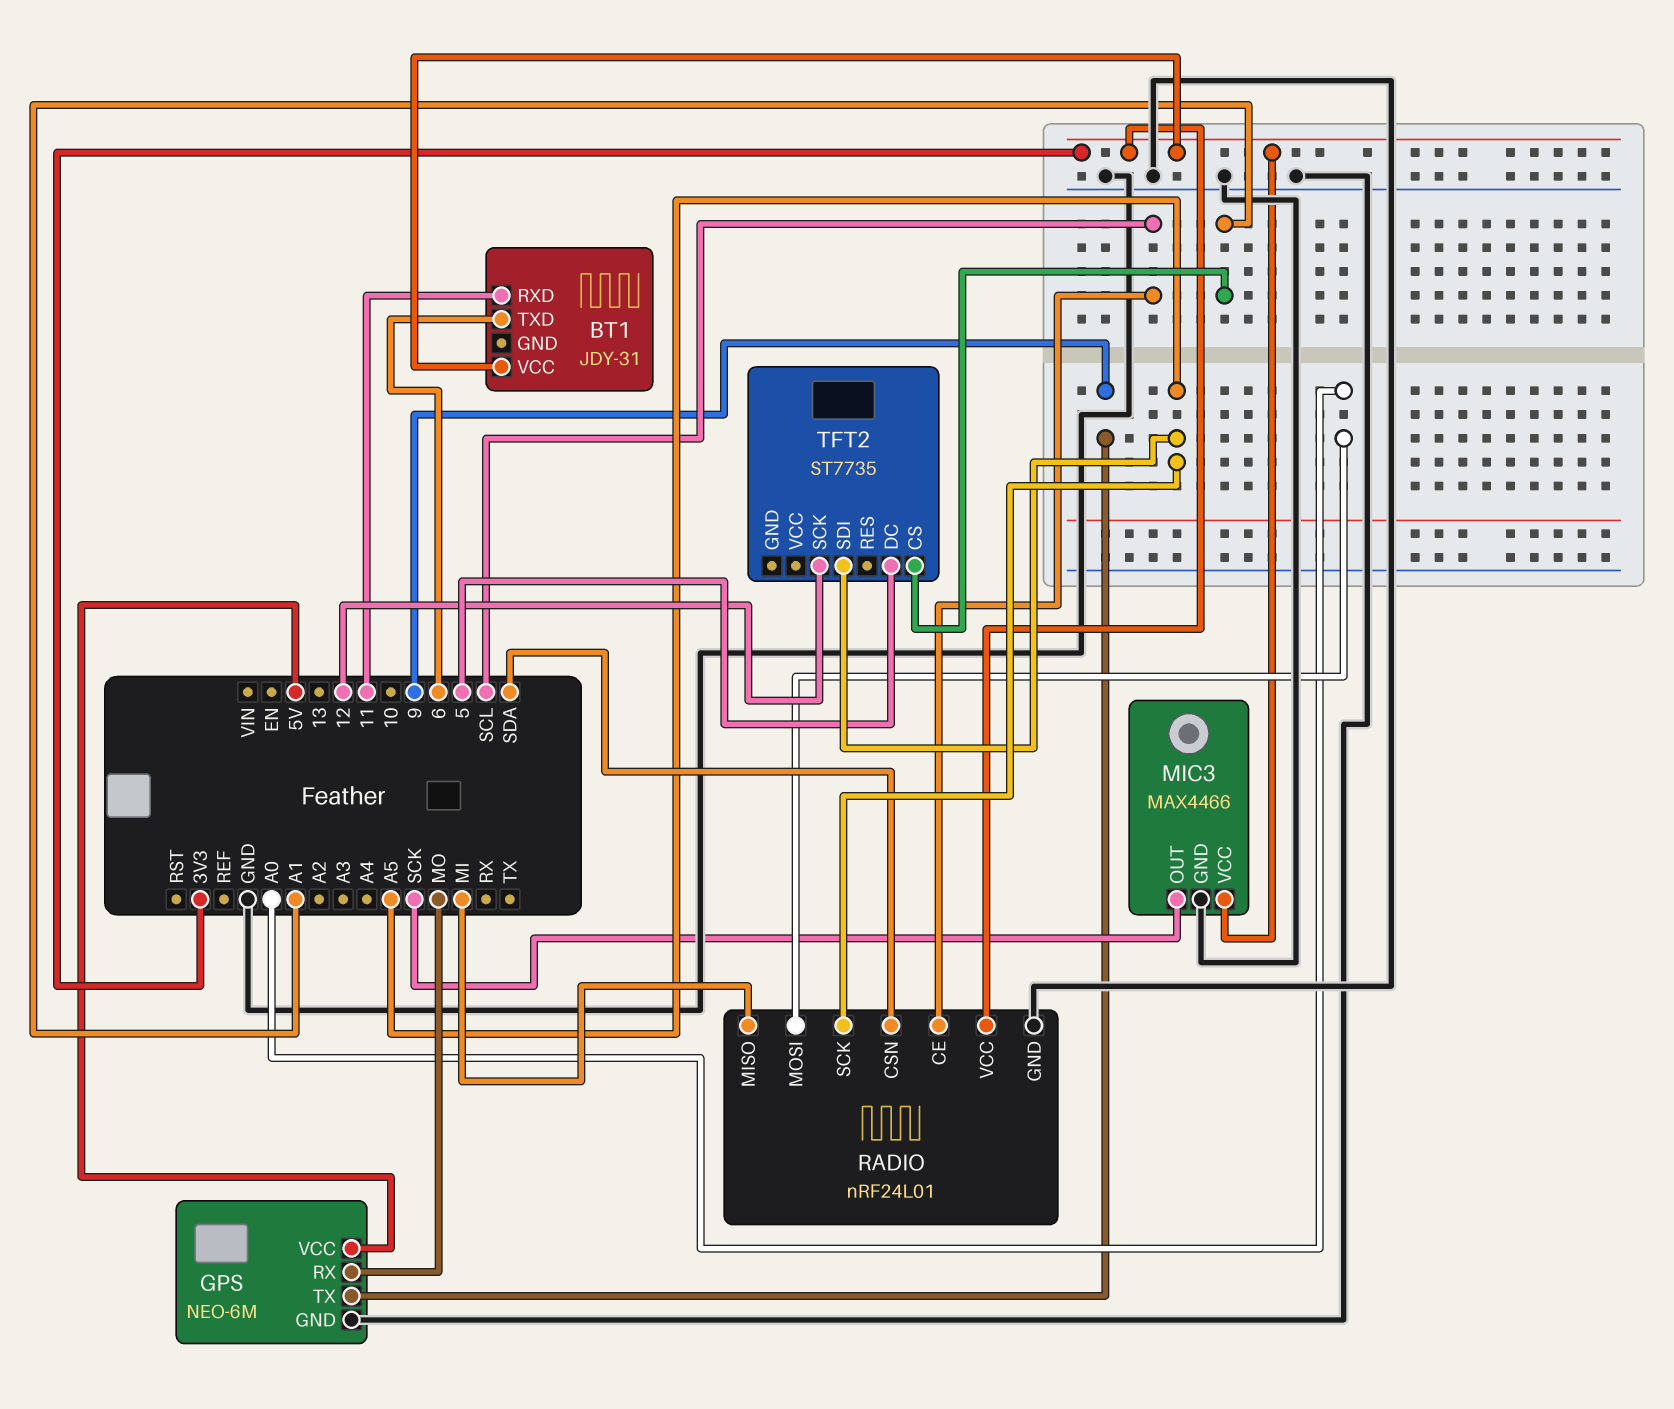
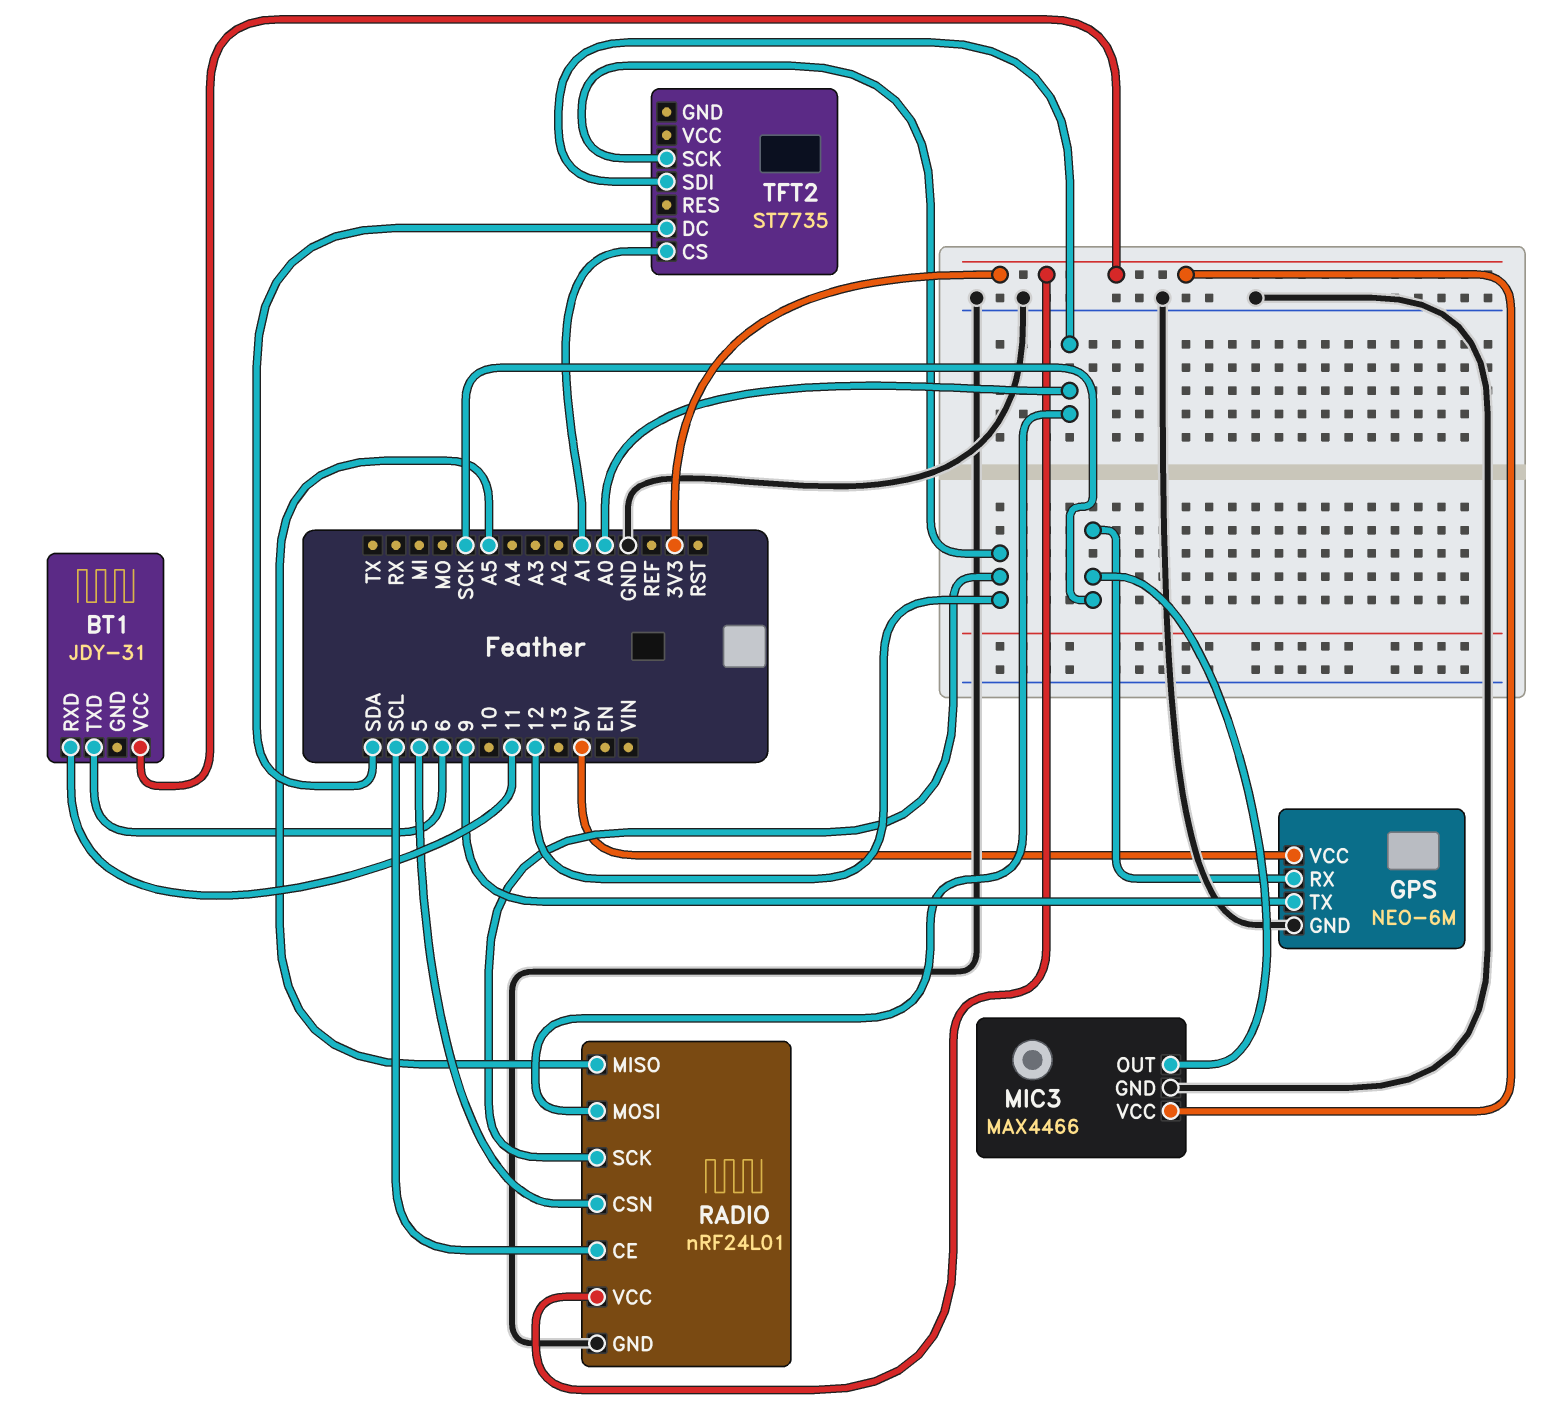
GPS pin RX: MO -> SCK
RADIO pin CSN: SDA -> 5
RADIO pin MISO: MI -> A5
RADIO pin SCK: A5 -> 12
TFT2 pin DC: 5 -> SDA
TFT2 pin SDI: A5 -> A0

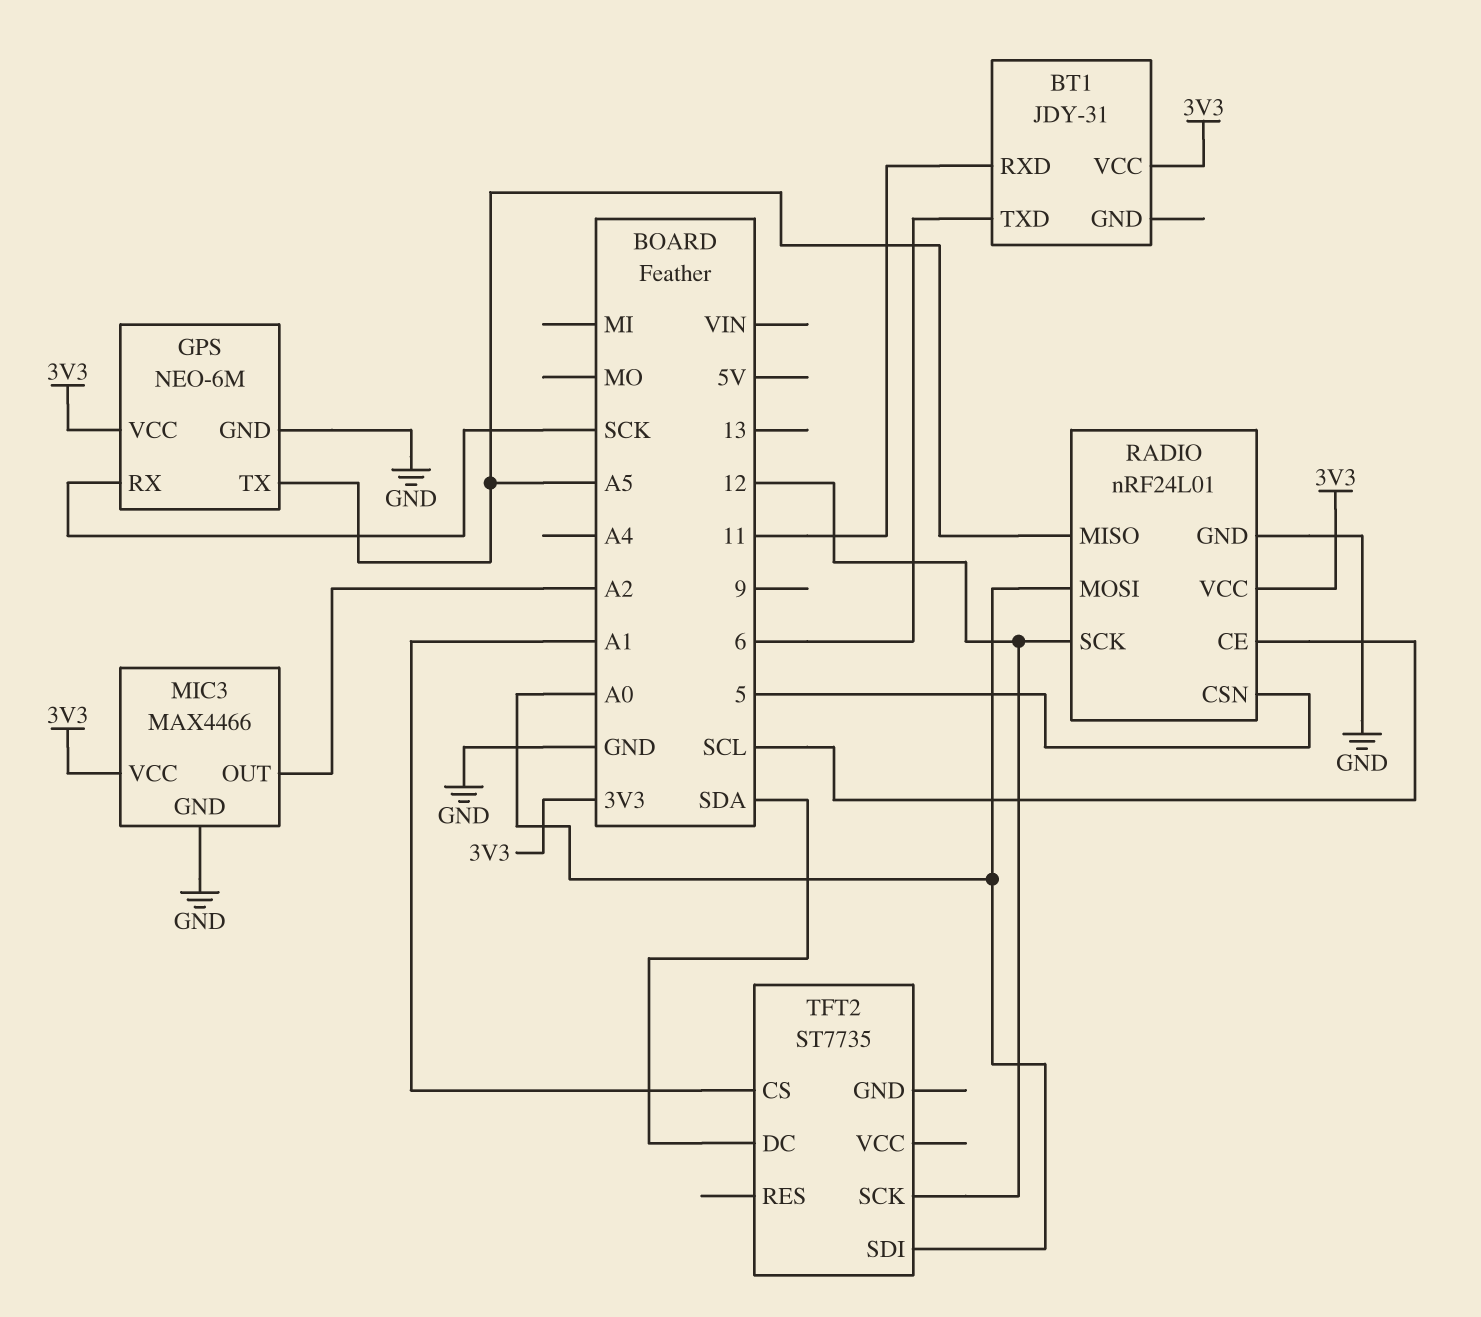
GPS pin TX: 9 -> A5
GPS pin VCC: 5V -> 3V3
MIC3 pin OUT: SCK -> A2

